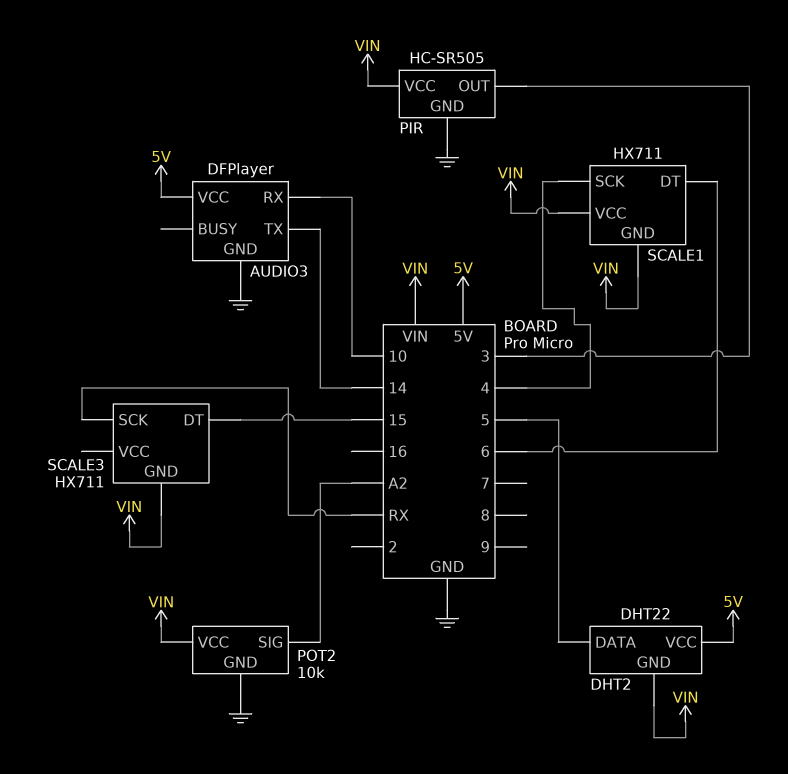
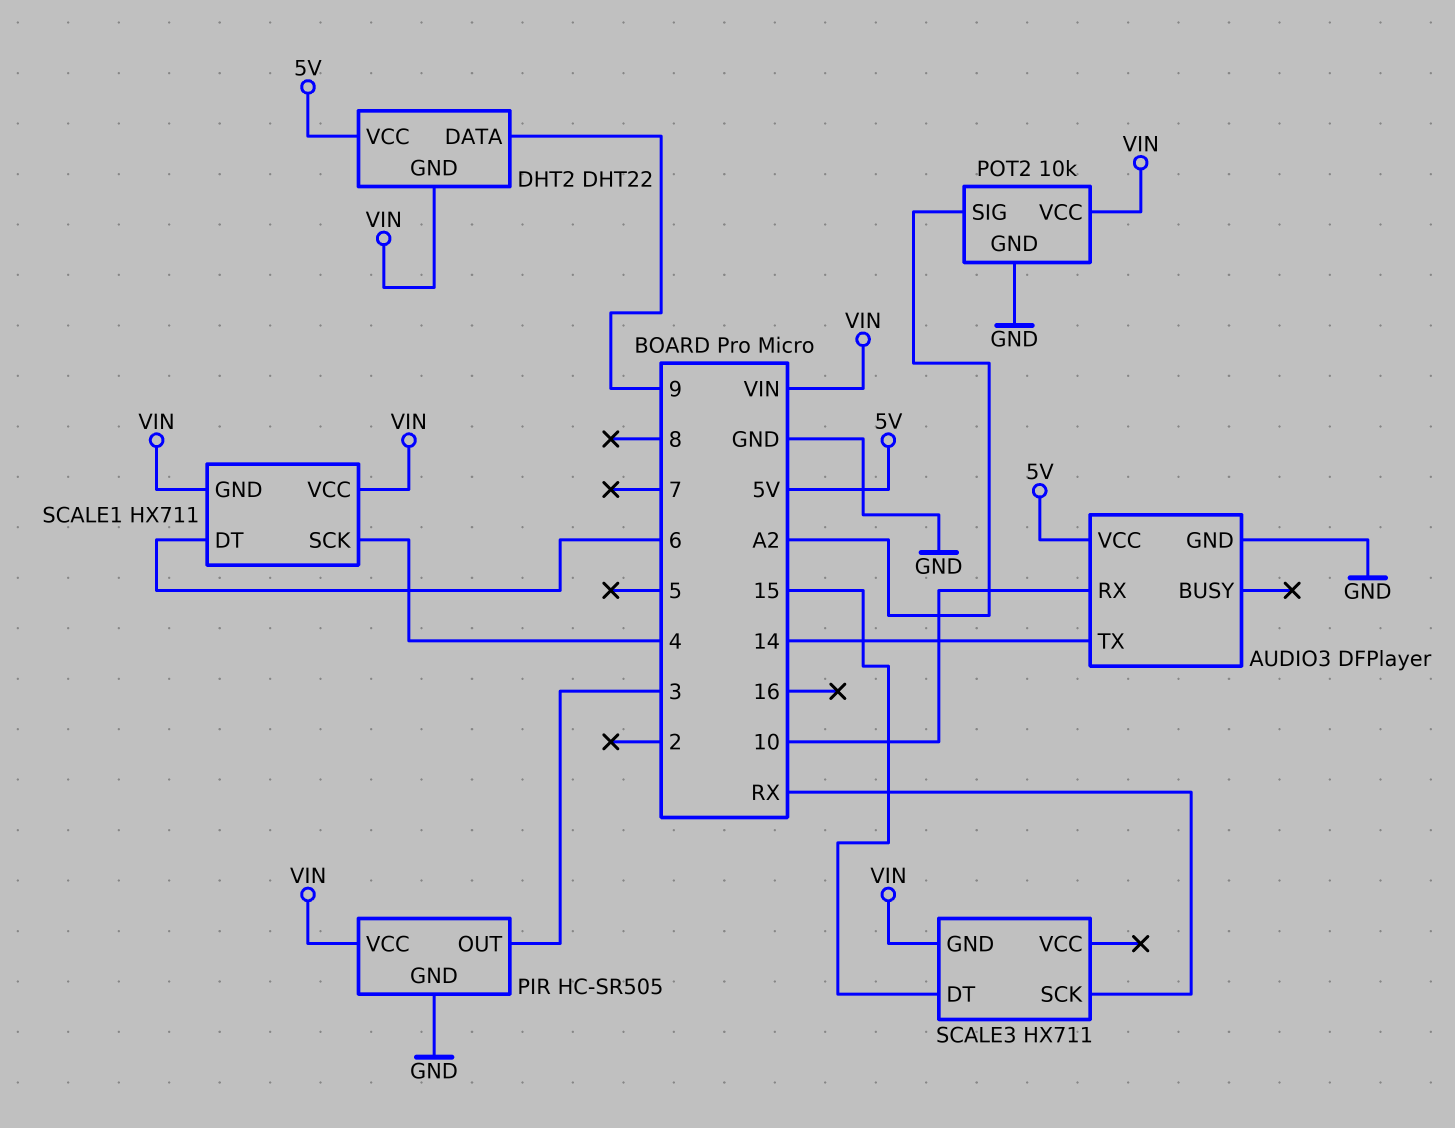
DHT2 pin DATA: 5 -> 9

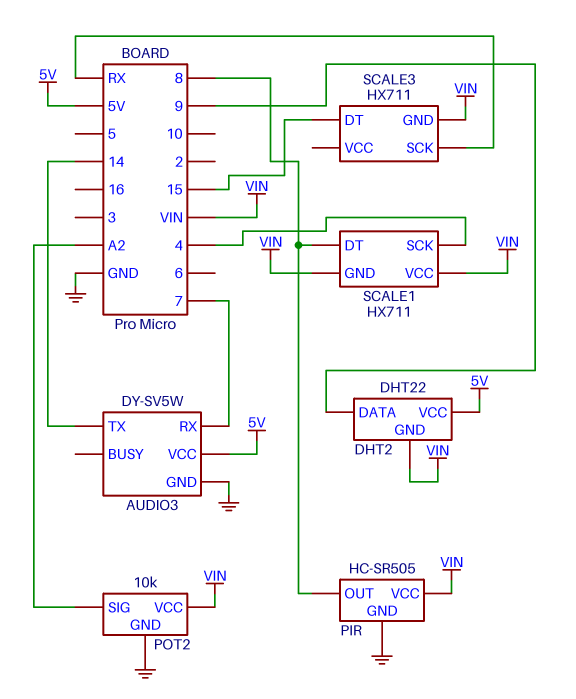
AUDIO3: DFPlayer -> DY-SV5W
AUDIO3 pin RX: 10 -> 7
PIR pin OUT: 3 -> 8
SCALE1 pin DT: 6 -> 8

